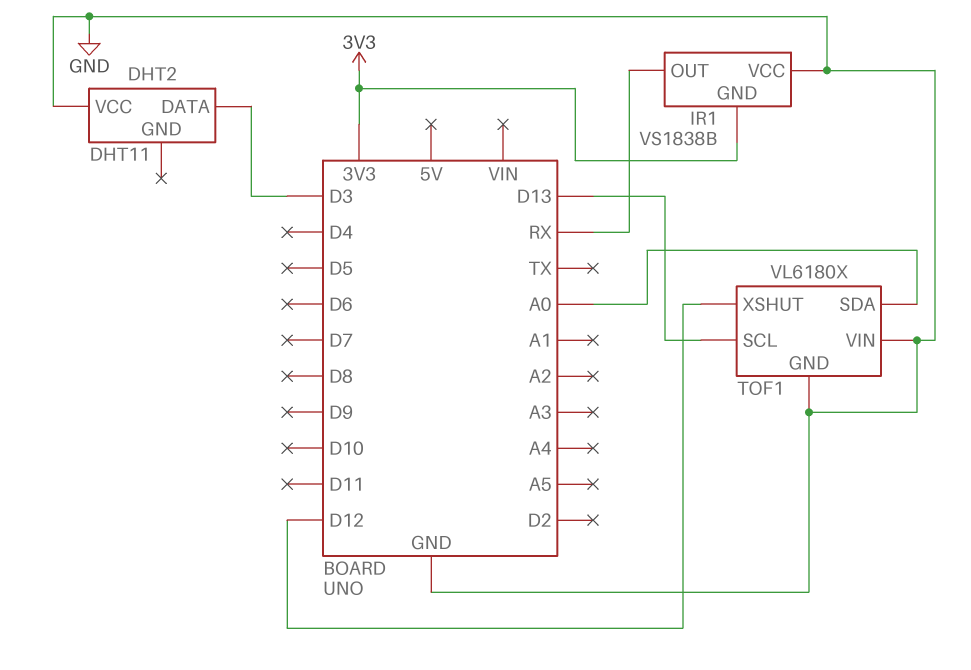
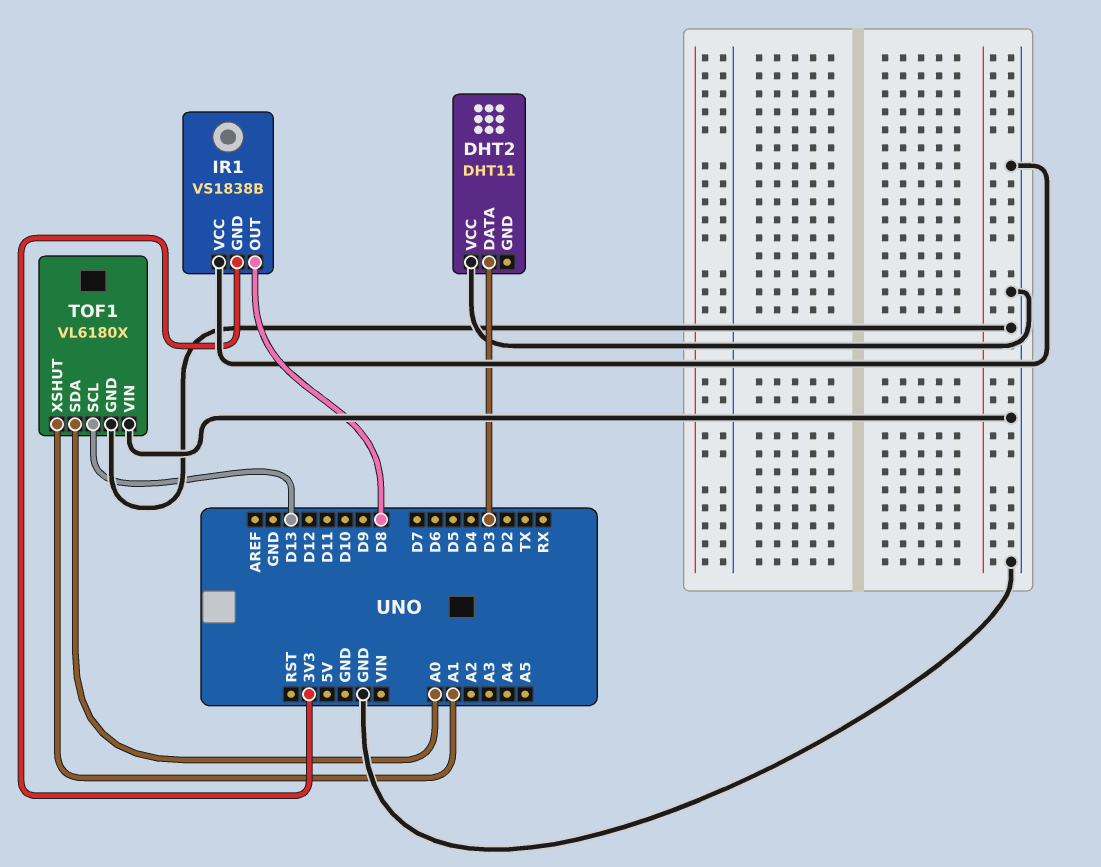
IR1 pin OUT: RX -> D8
TOF1 pin XSHUT: D12 -> A1

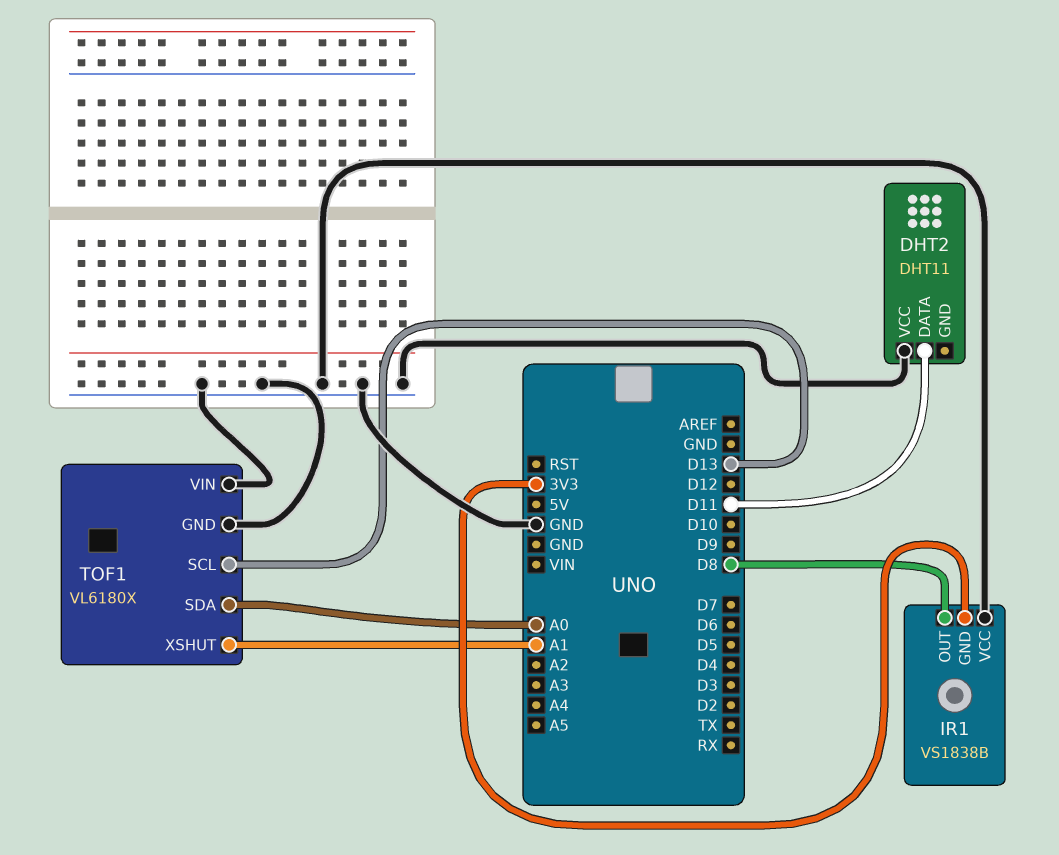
DHT2 pin DATA: D3 -> D11

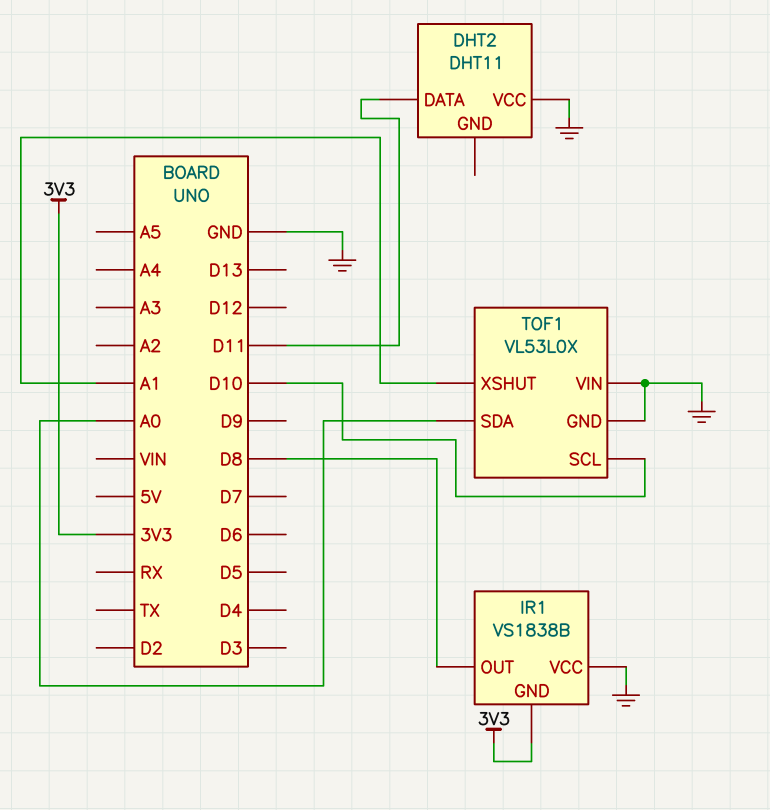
TOF1: VL6180X -> VL53L0X
TOF1 pin SCL: D13 -> D10

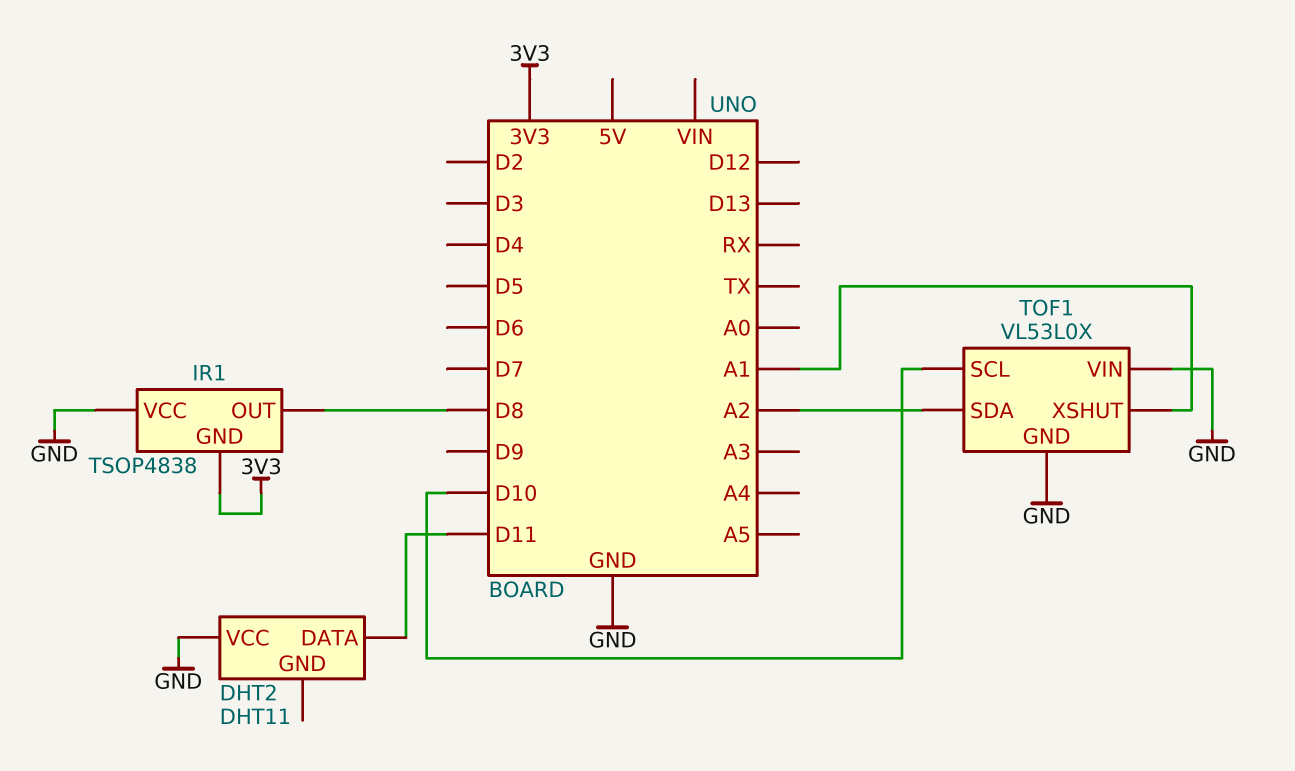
IR1: VS1838B -> TSOP4838
TOF1 pin SDA: A0 -> A2

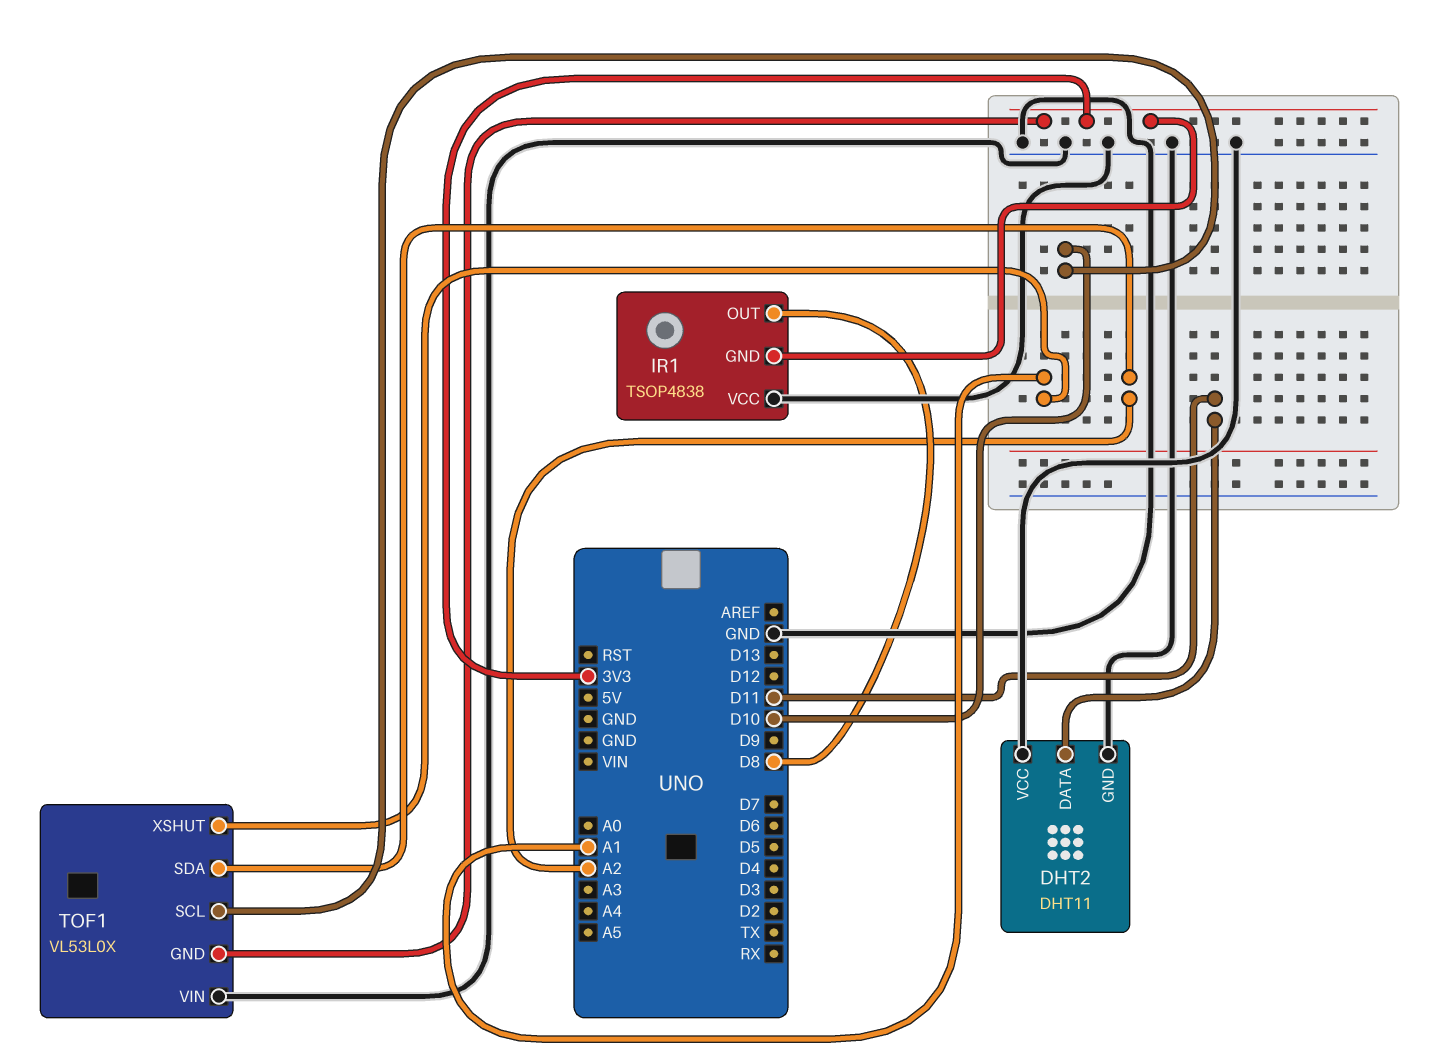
DHT2 pin GND: none -> GND
TOF1 pin GND: GND -> 3V3

